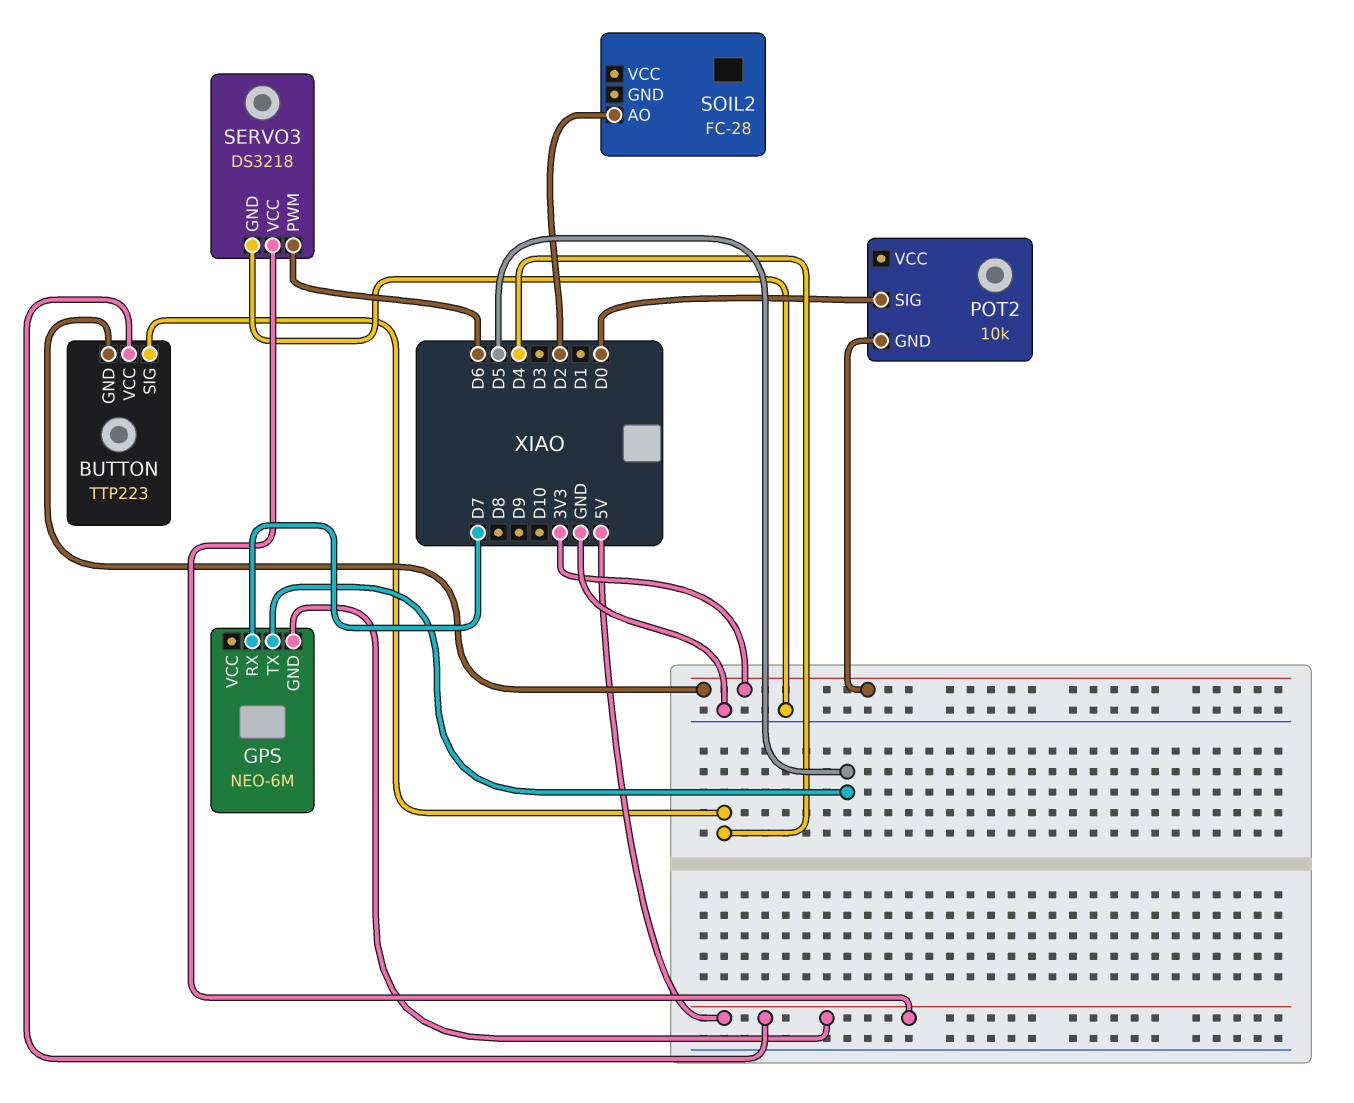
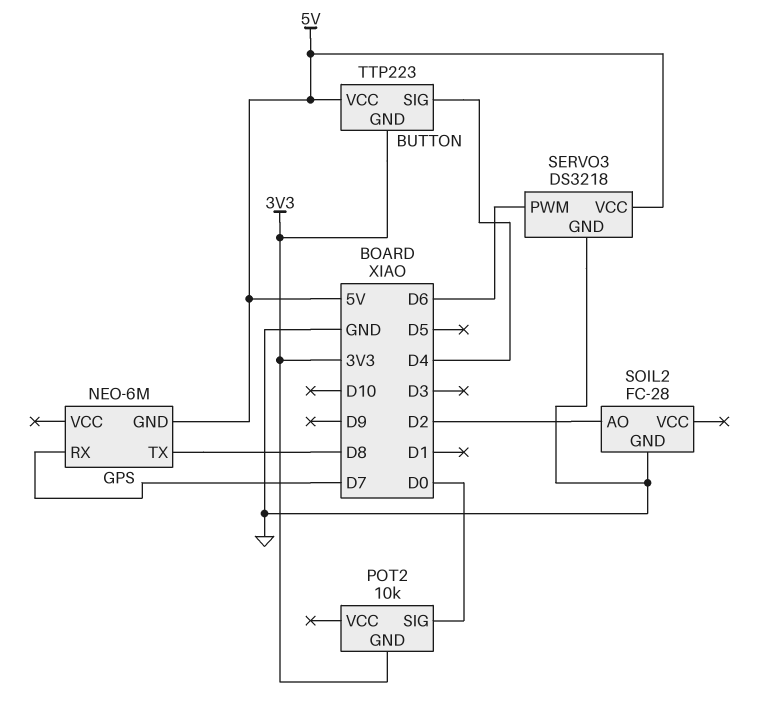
GPS pin TX: D5 -> D8
SOIL2 pin GND: none -> GND

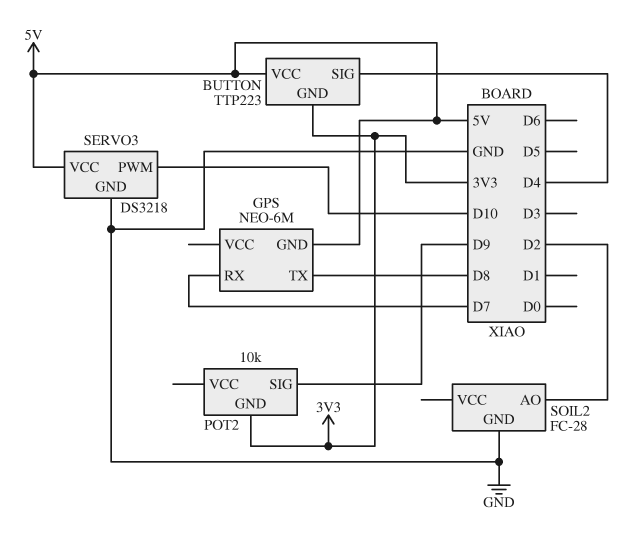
POT2 pin SIG: D0 -> D9
SERVO3 pin PWM: D6 -> D10

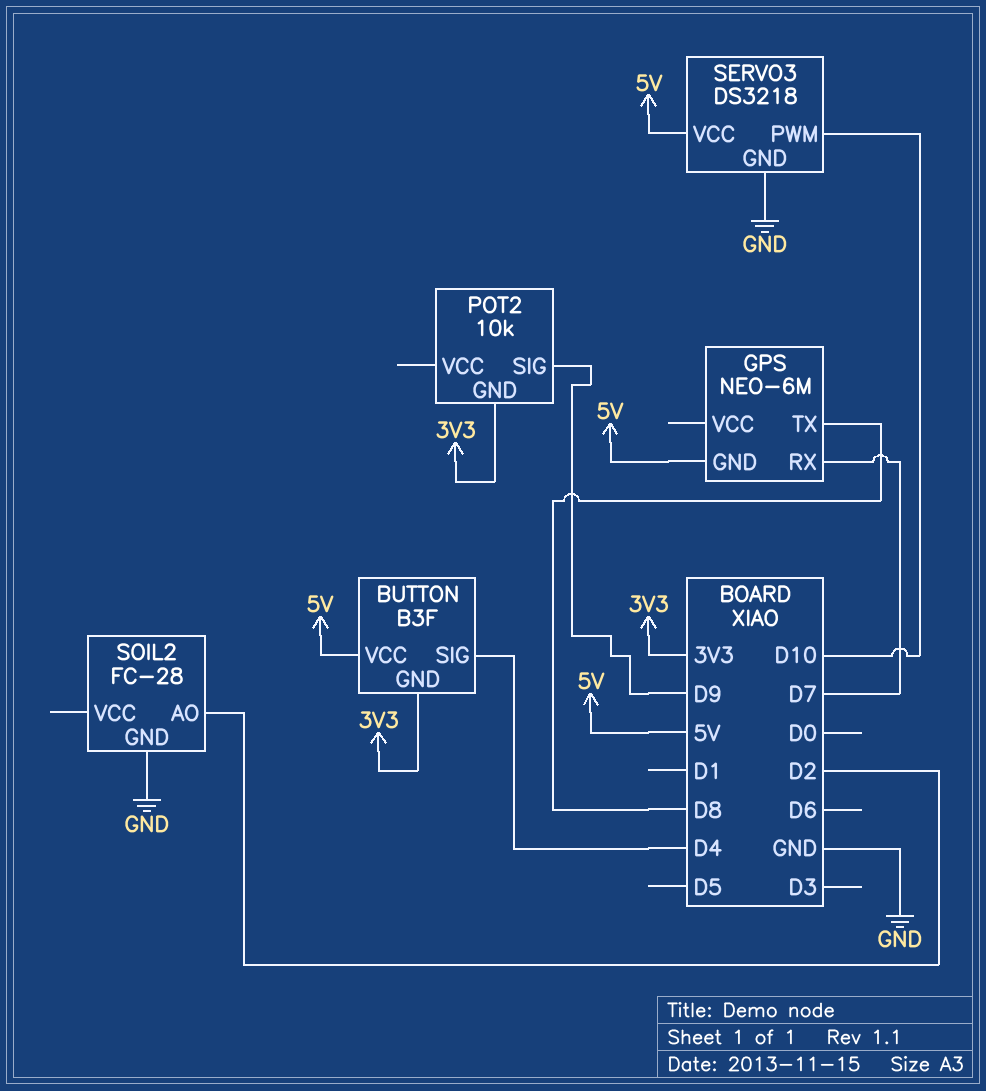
BUTTON: TTP223 -> B3F

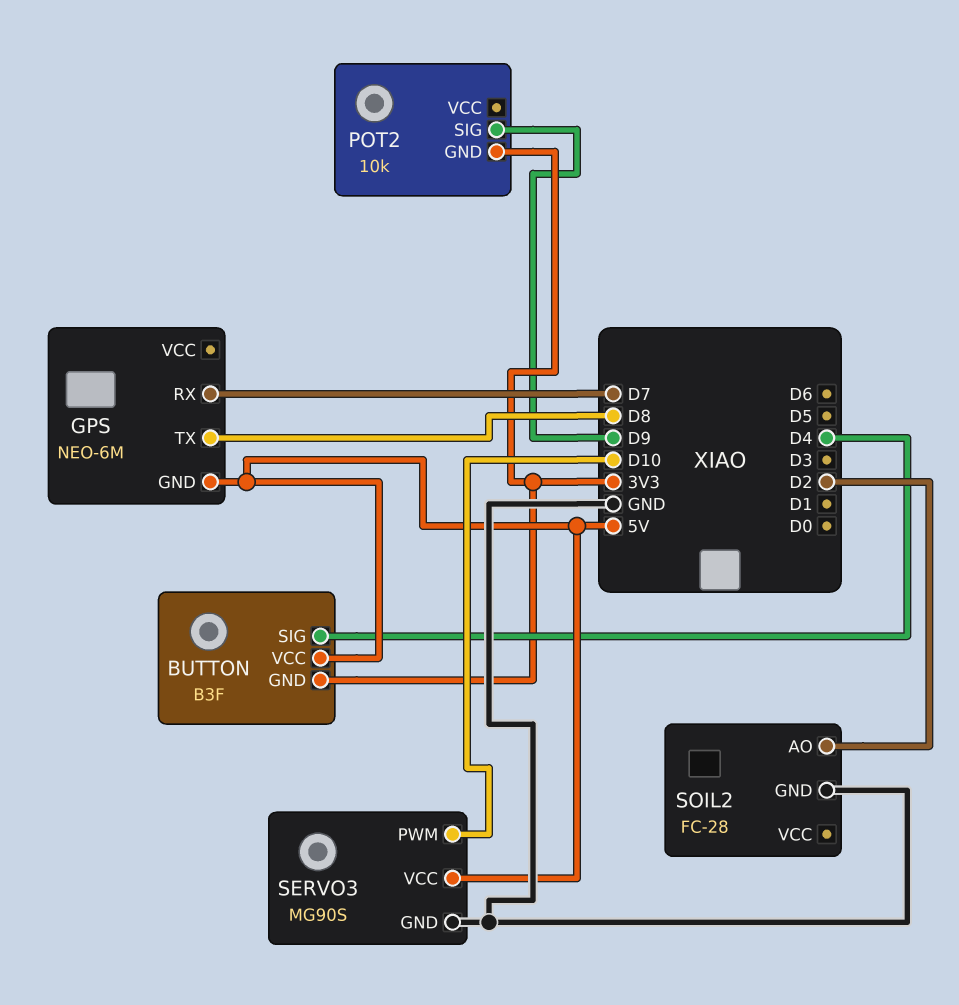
SERVO3: DS3218 -> MG90S

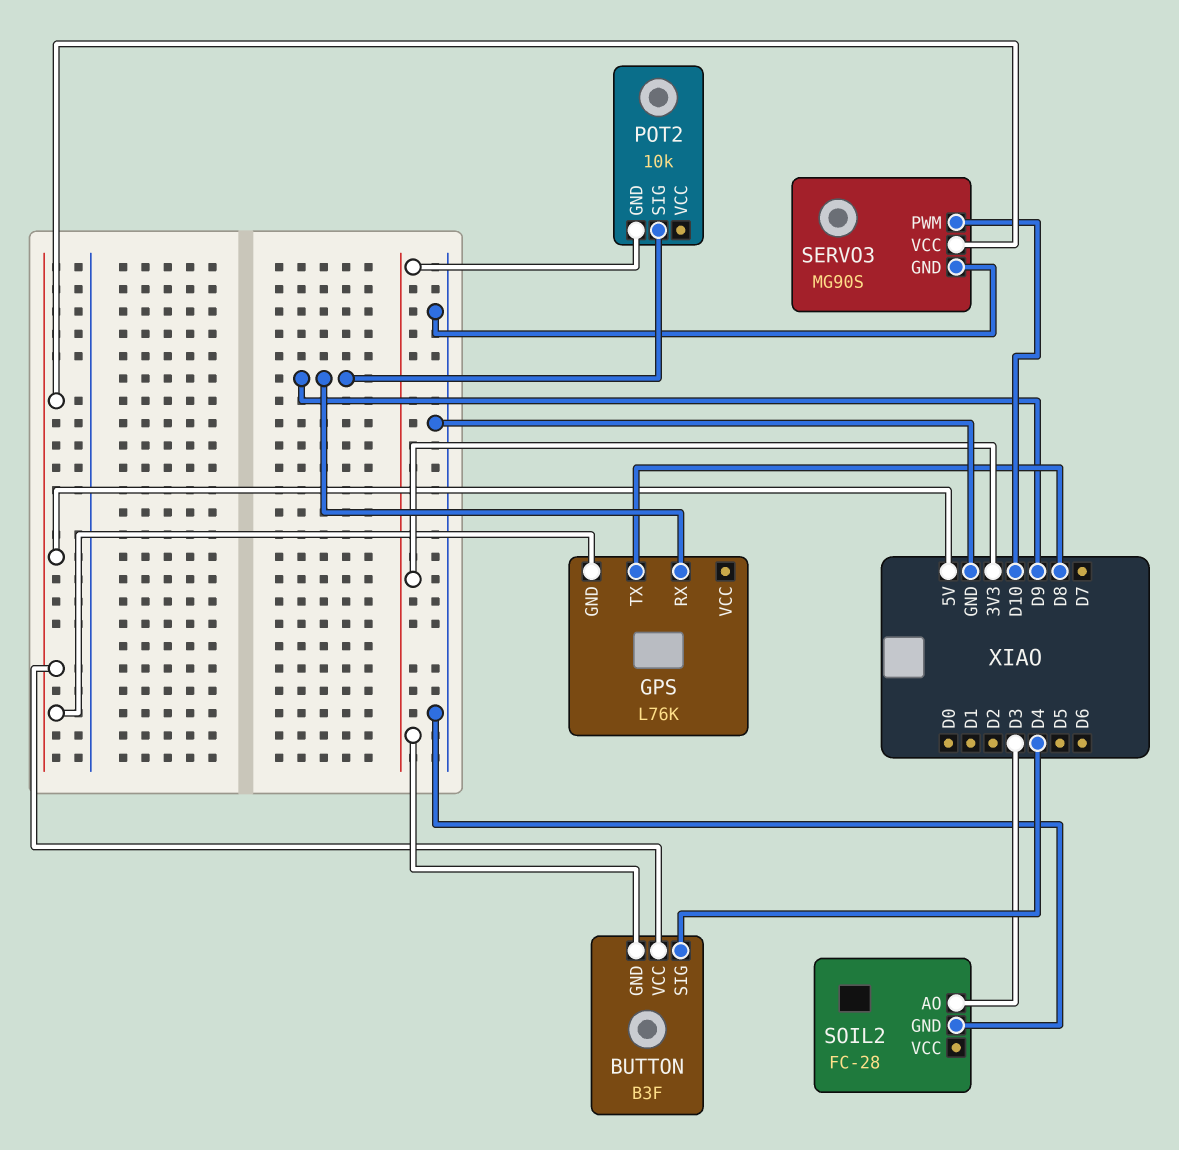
GPS: NEO-6M -> L76K
GPS pin RX: D7 -> D9
SOIL2 pin AO: D2 -> D3

